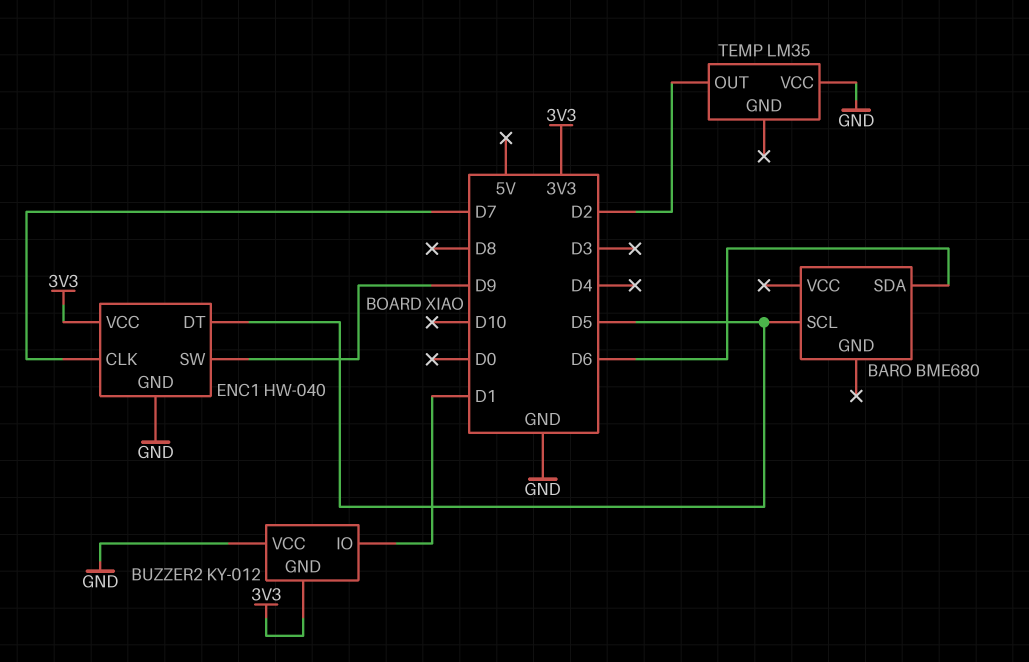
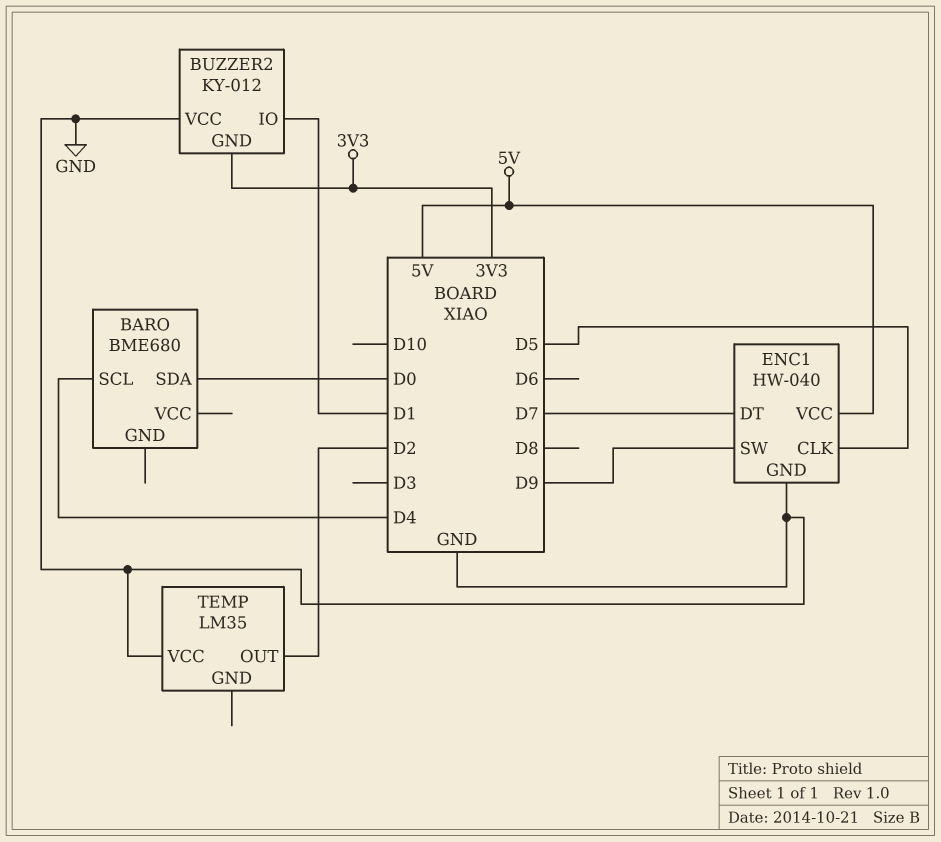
BARO pin SCL: D5 -> D4
BARO pin SDA: D6 -> D0
ENC1 pin CLK: D7 -> D5
ENC1 pin DT: D5 -> D7
ENC1 pin VCC: 3V3 -> 5V

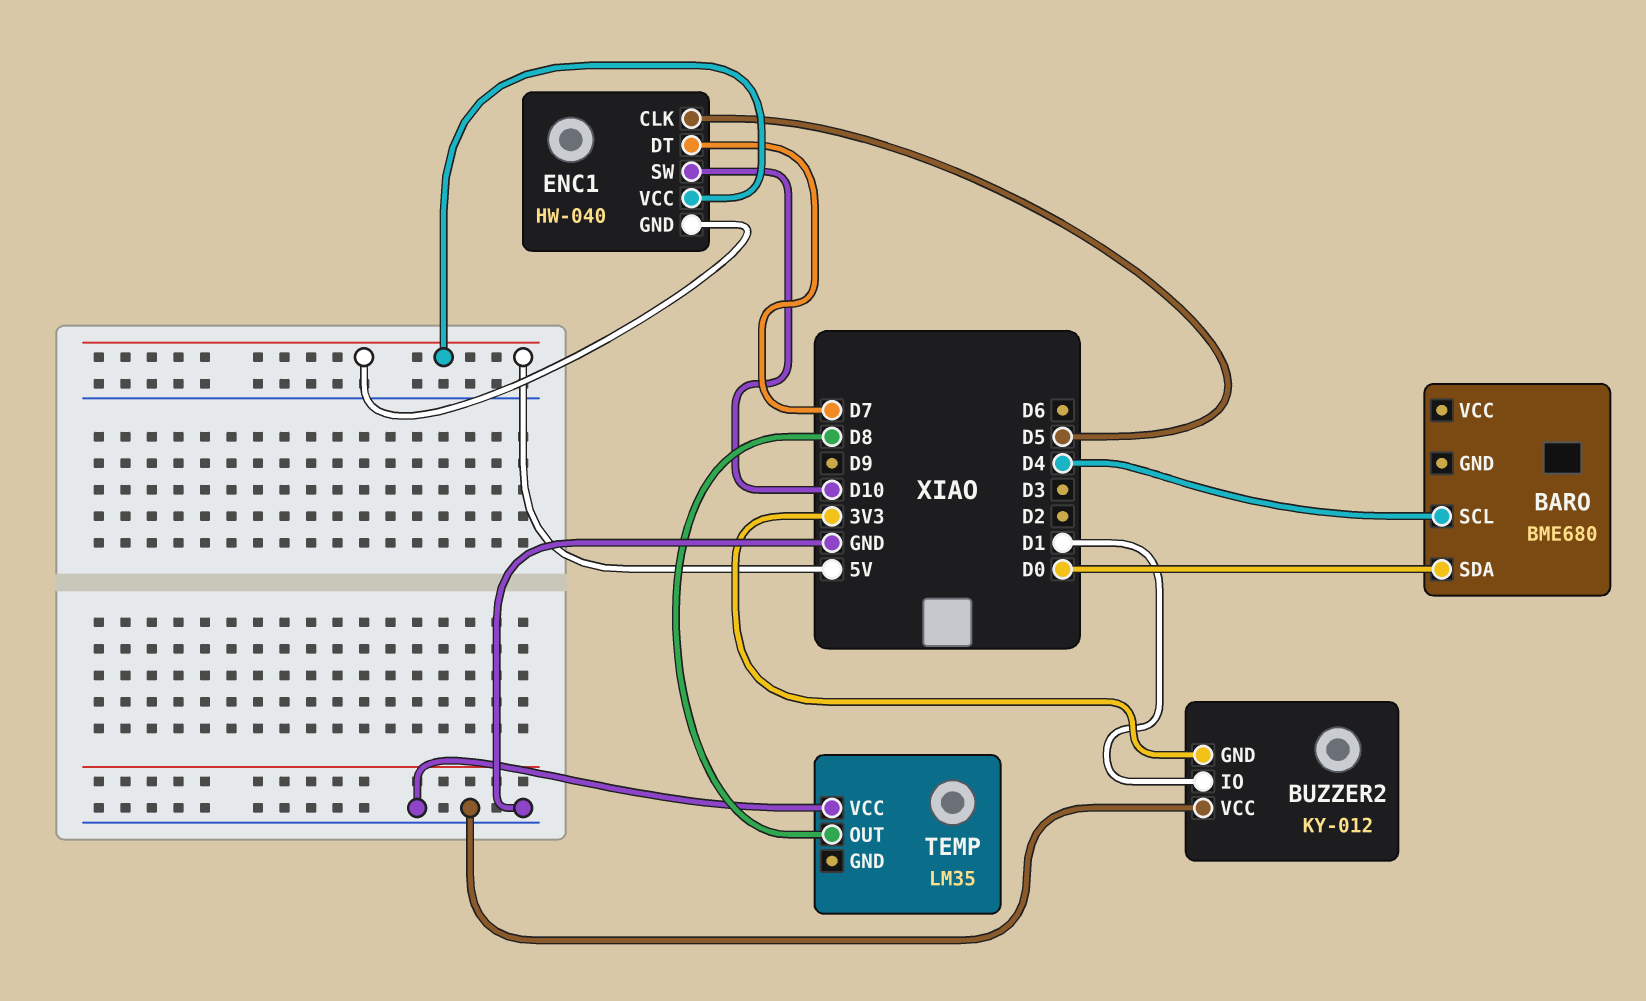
ENC1 pin GND: GND -> 5V
ENC1 pin SW: D9 -> D10
TEMP pin OUT: D2 -> D8

